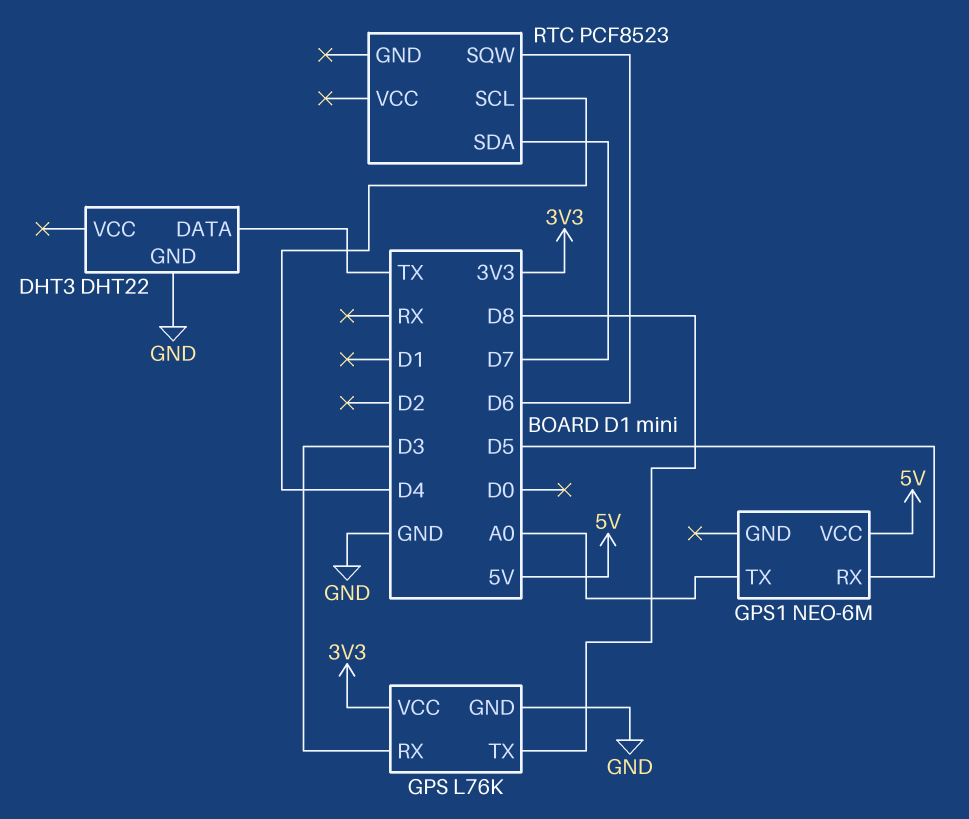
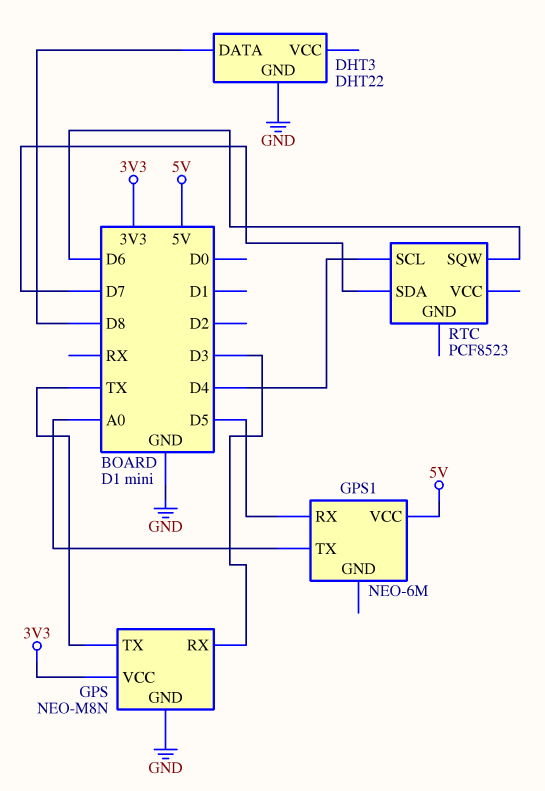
DHT3 pin DATA: TX -> D8
GPS: L76K -> NEO-M8N
GPS pin TX: D8 -> TX

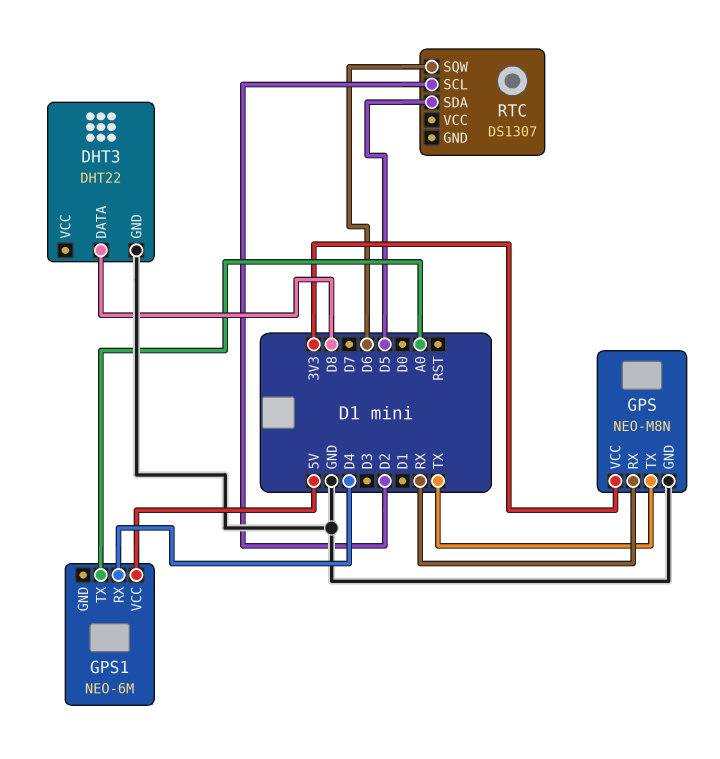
GPS pin RX: D3 -> RX
GPS1 pin RX: D5 -> D4
RTC: PCF8523 -> DS1307
RTC pin SCL: D4 -> D2
RTC pin SDA: D7 -> D5

